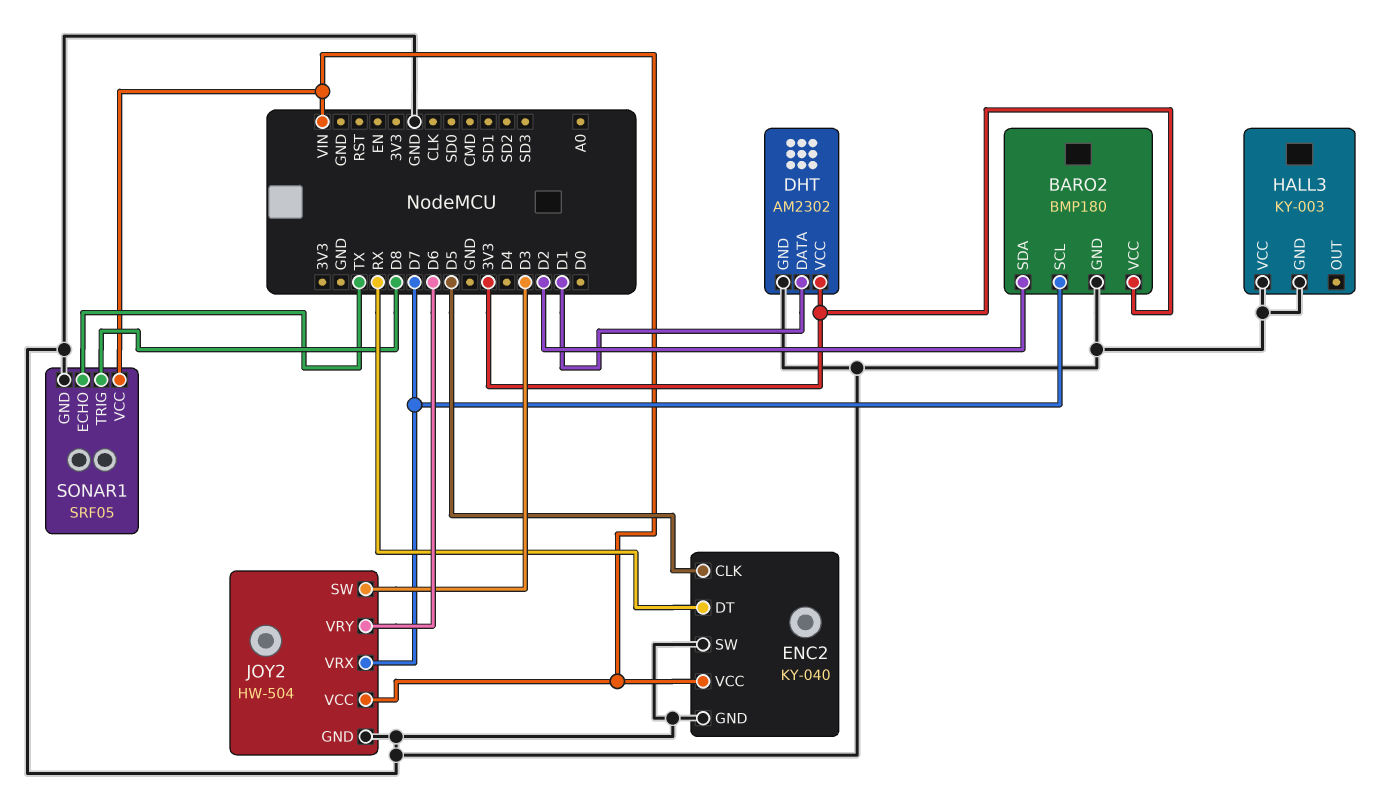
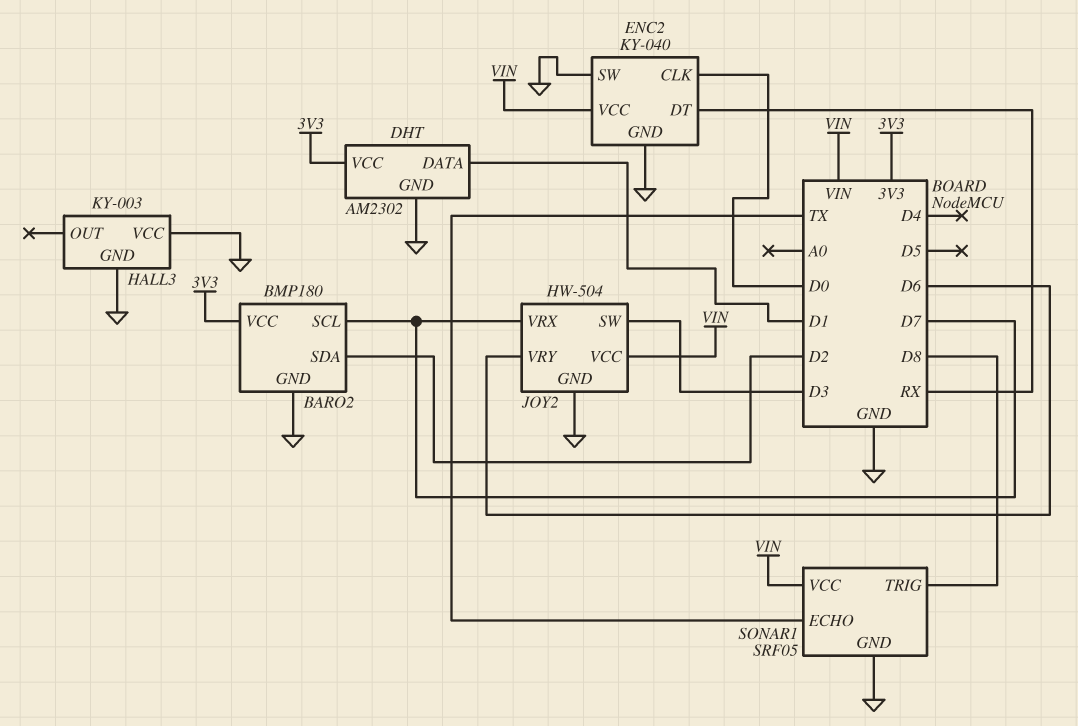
ENC2 pin CLK: D5 -> D0

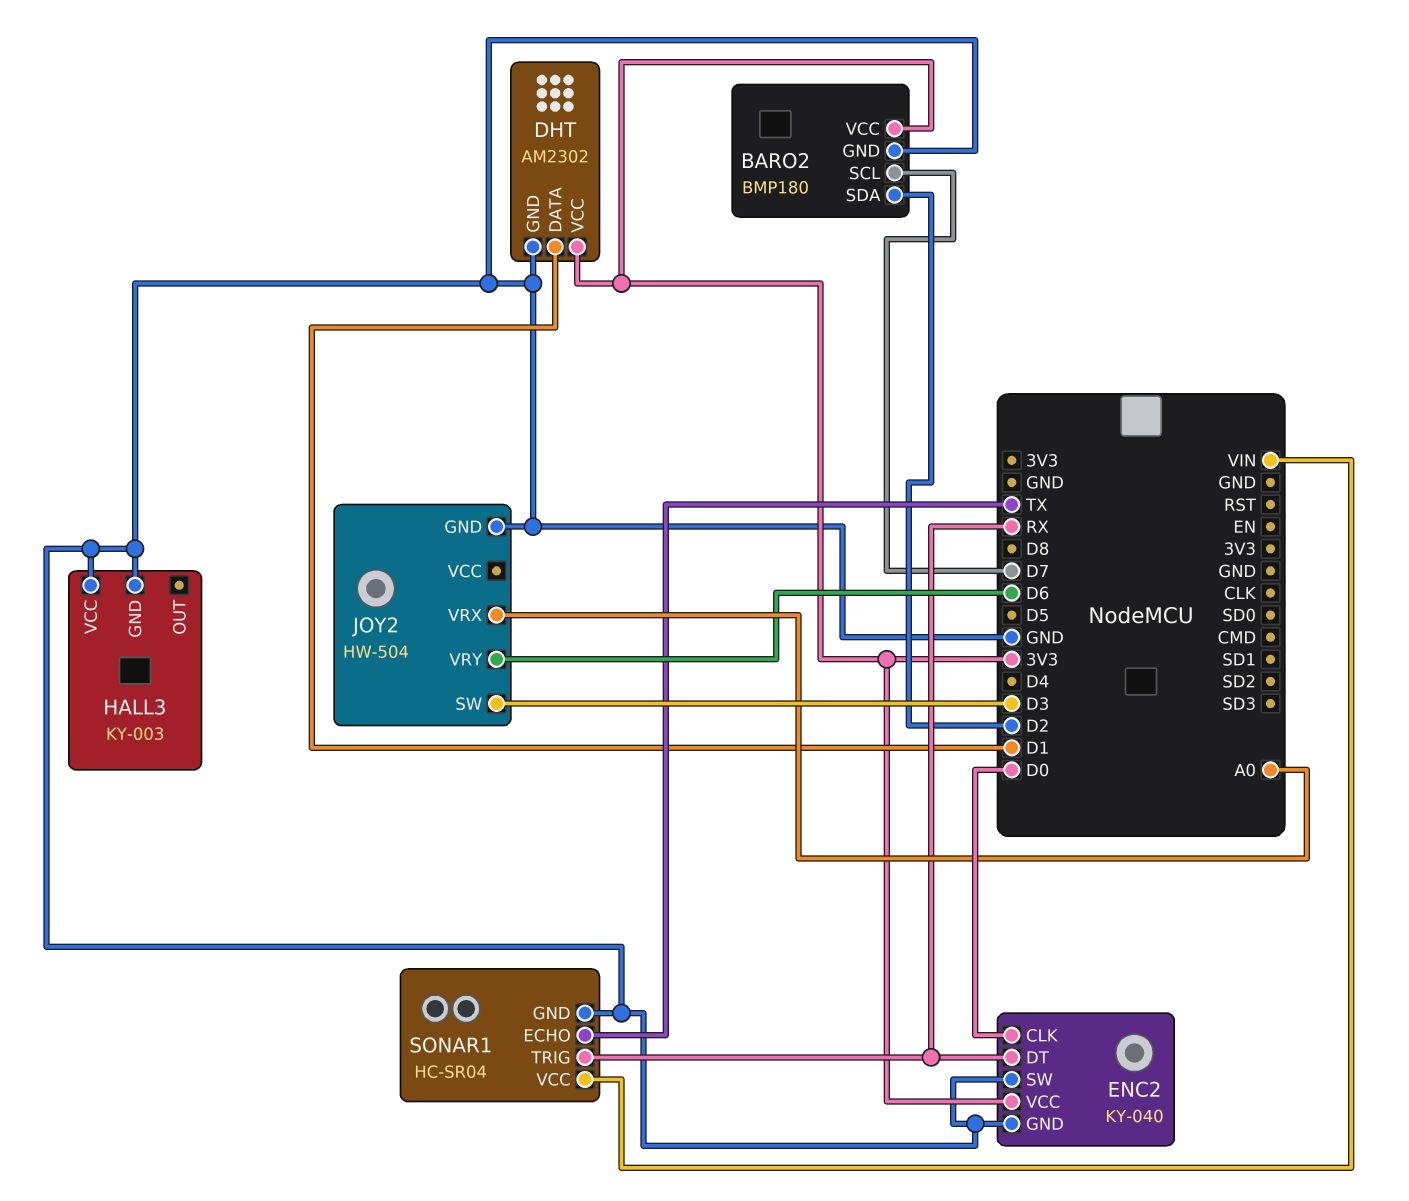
ENC2 pin VCC: VIN -> 3V3
JOY2 pin VCC: VIN -> none
JOY2 pin VRX: D7 -> A0
SONAR1: SRF05 -> HC-SR04
SONAR1 pin TRIG: D8 -> RX

